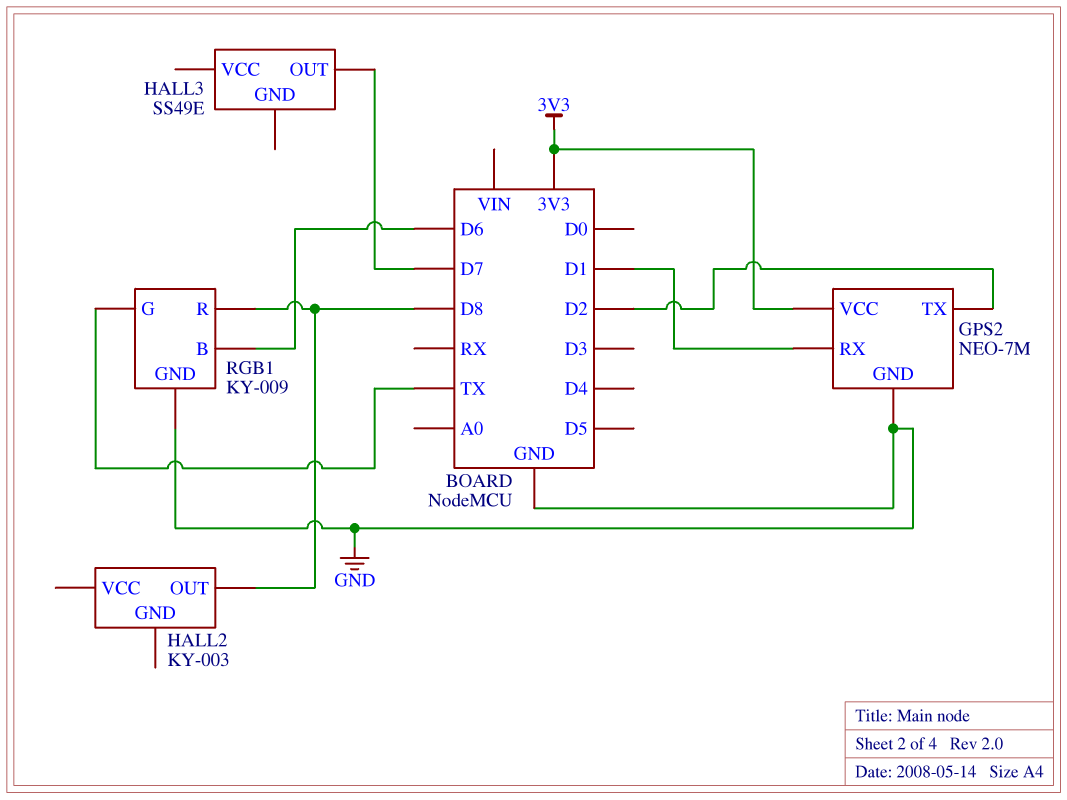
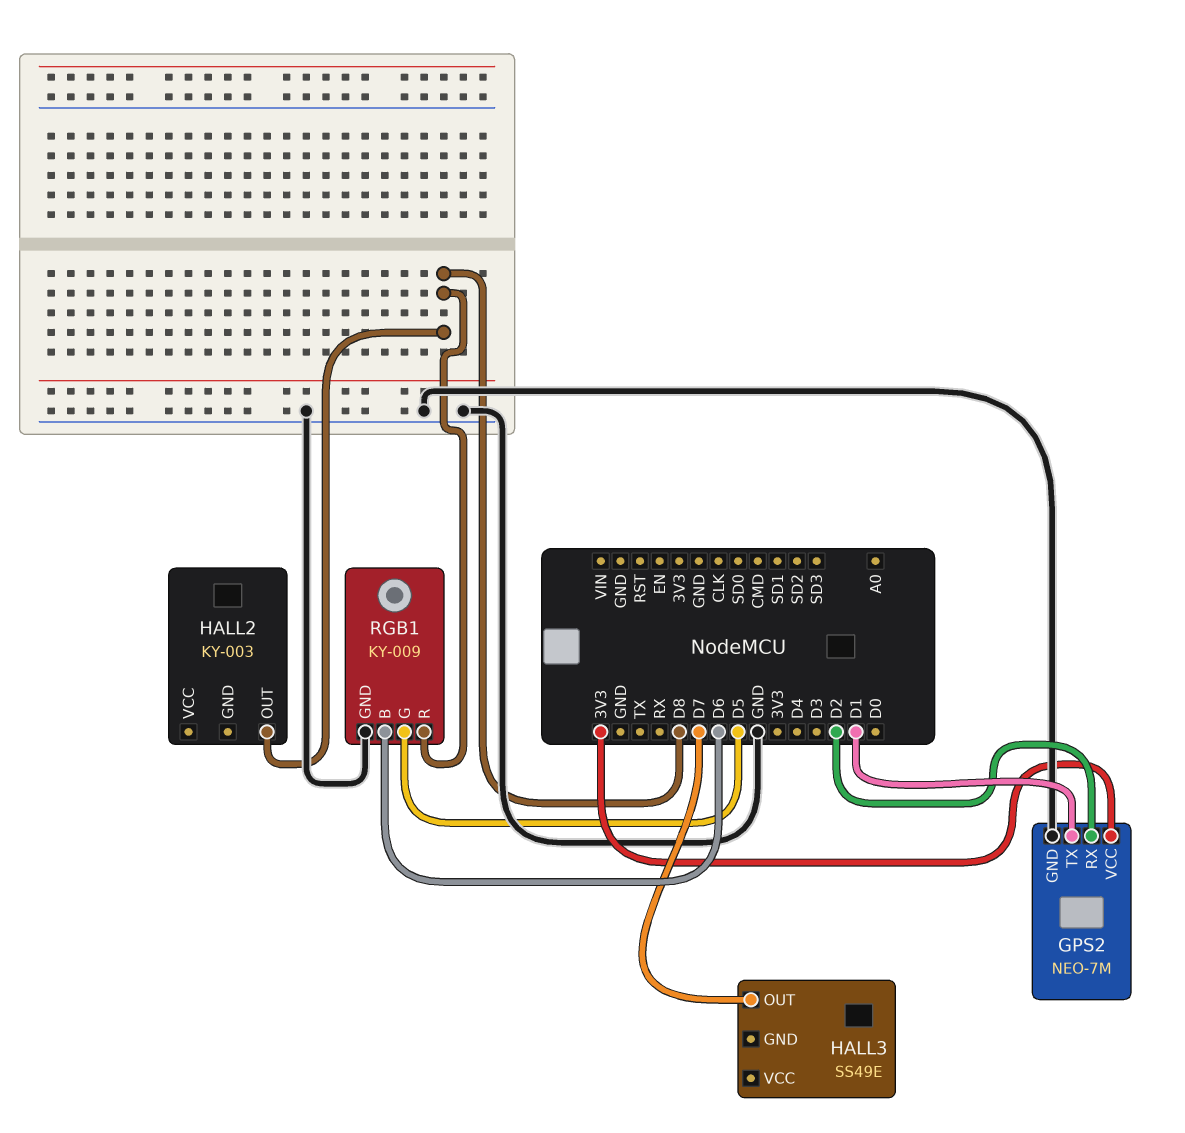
GPS2 pin RX: D1 -> D2
GPS2 pin TX: D2 -> D1
RGB1 pin G: TX -> D5

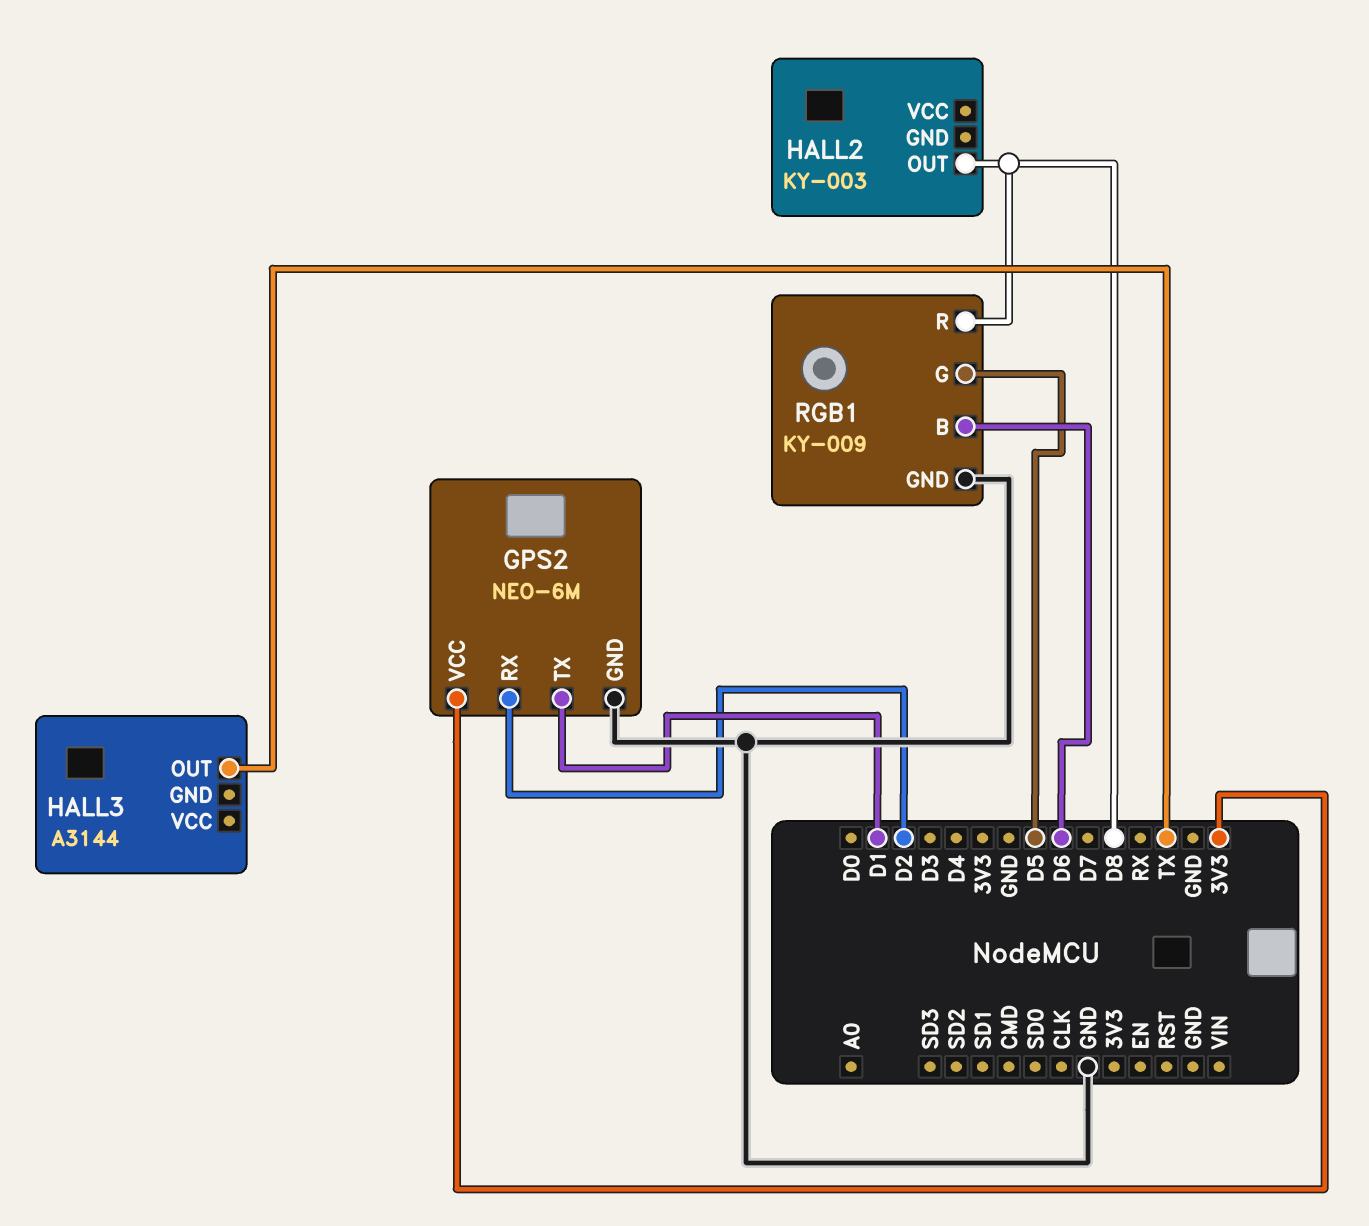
GPS2: NEO-7M -> NEO-6M
HALL3: SS49E -> A3144
HALL3 pin OUT: D7 -> TX

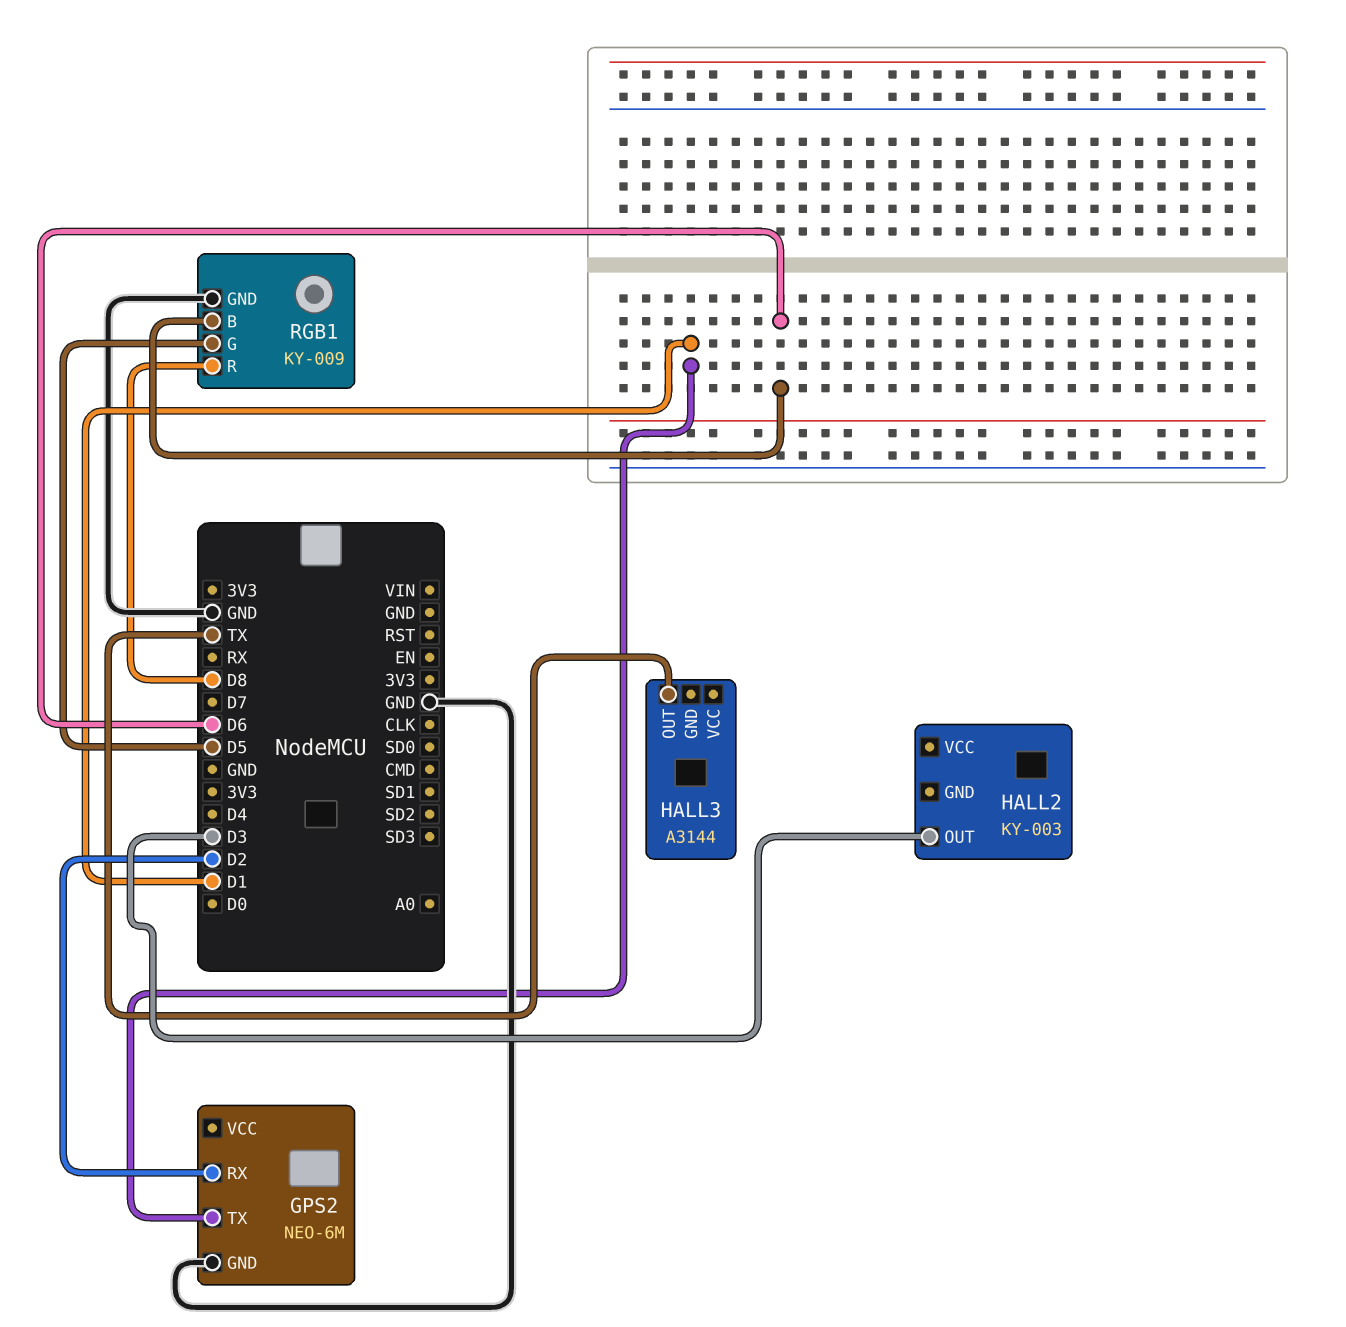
GPS2 pin VCC: 3V3 -> none
HALL2 pin OUT: D8 -> D3

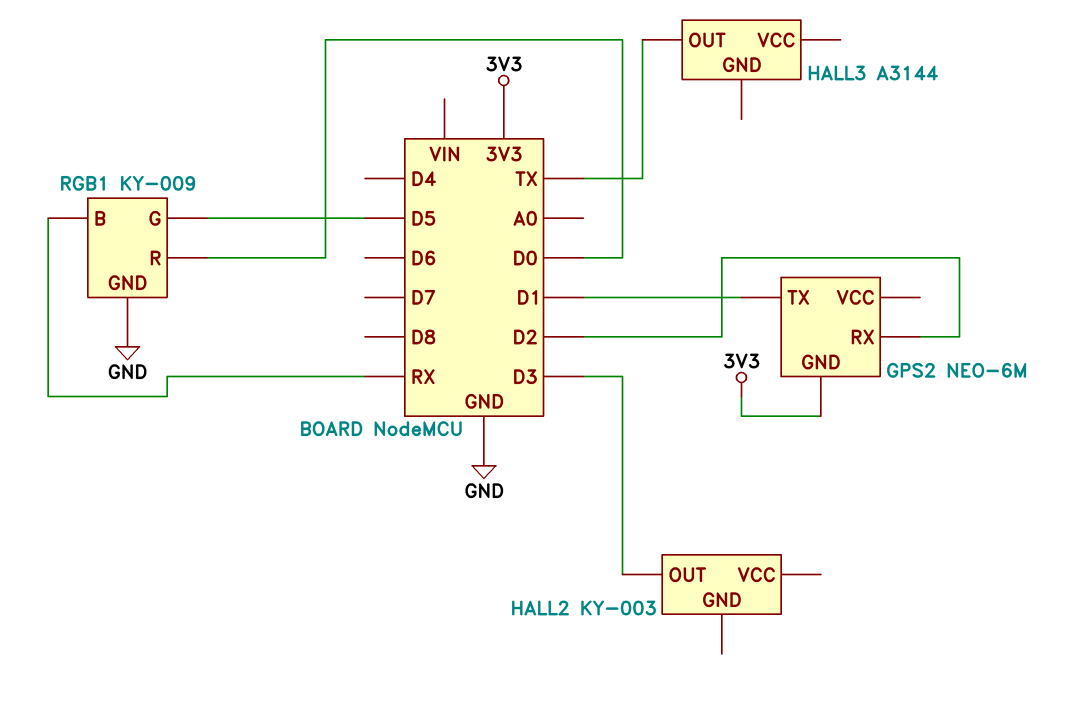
GPS2 pin GND: GND -> 3V3
RGB1 pin B: D6 -> RX
RGB1 pin R: D8 -> D0

